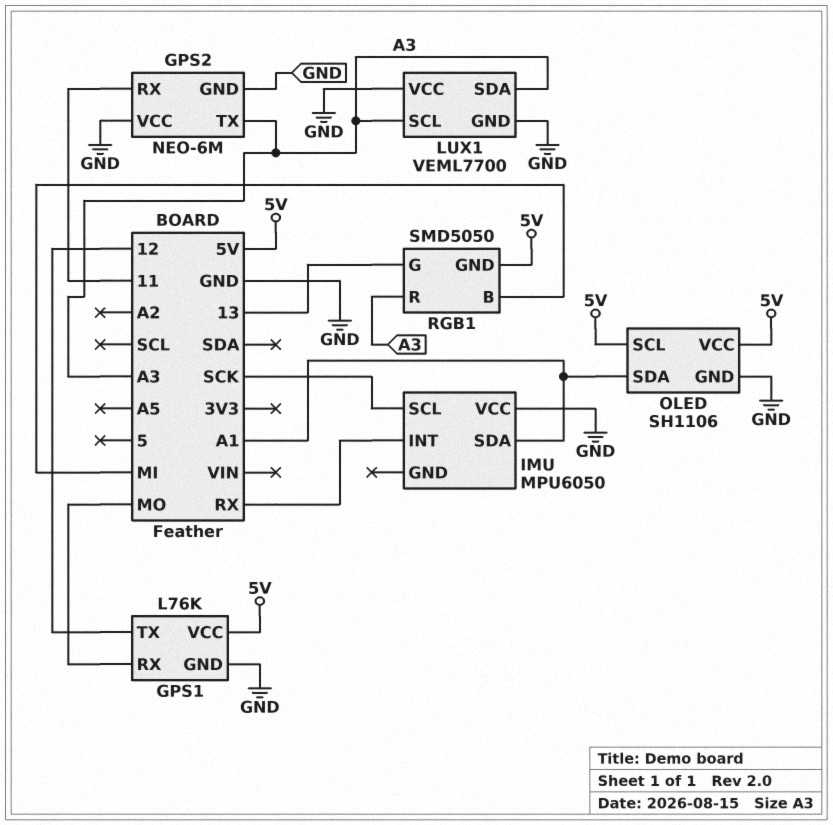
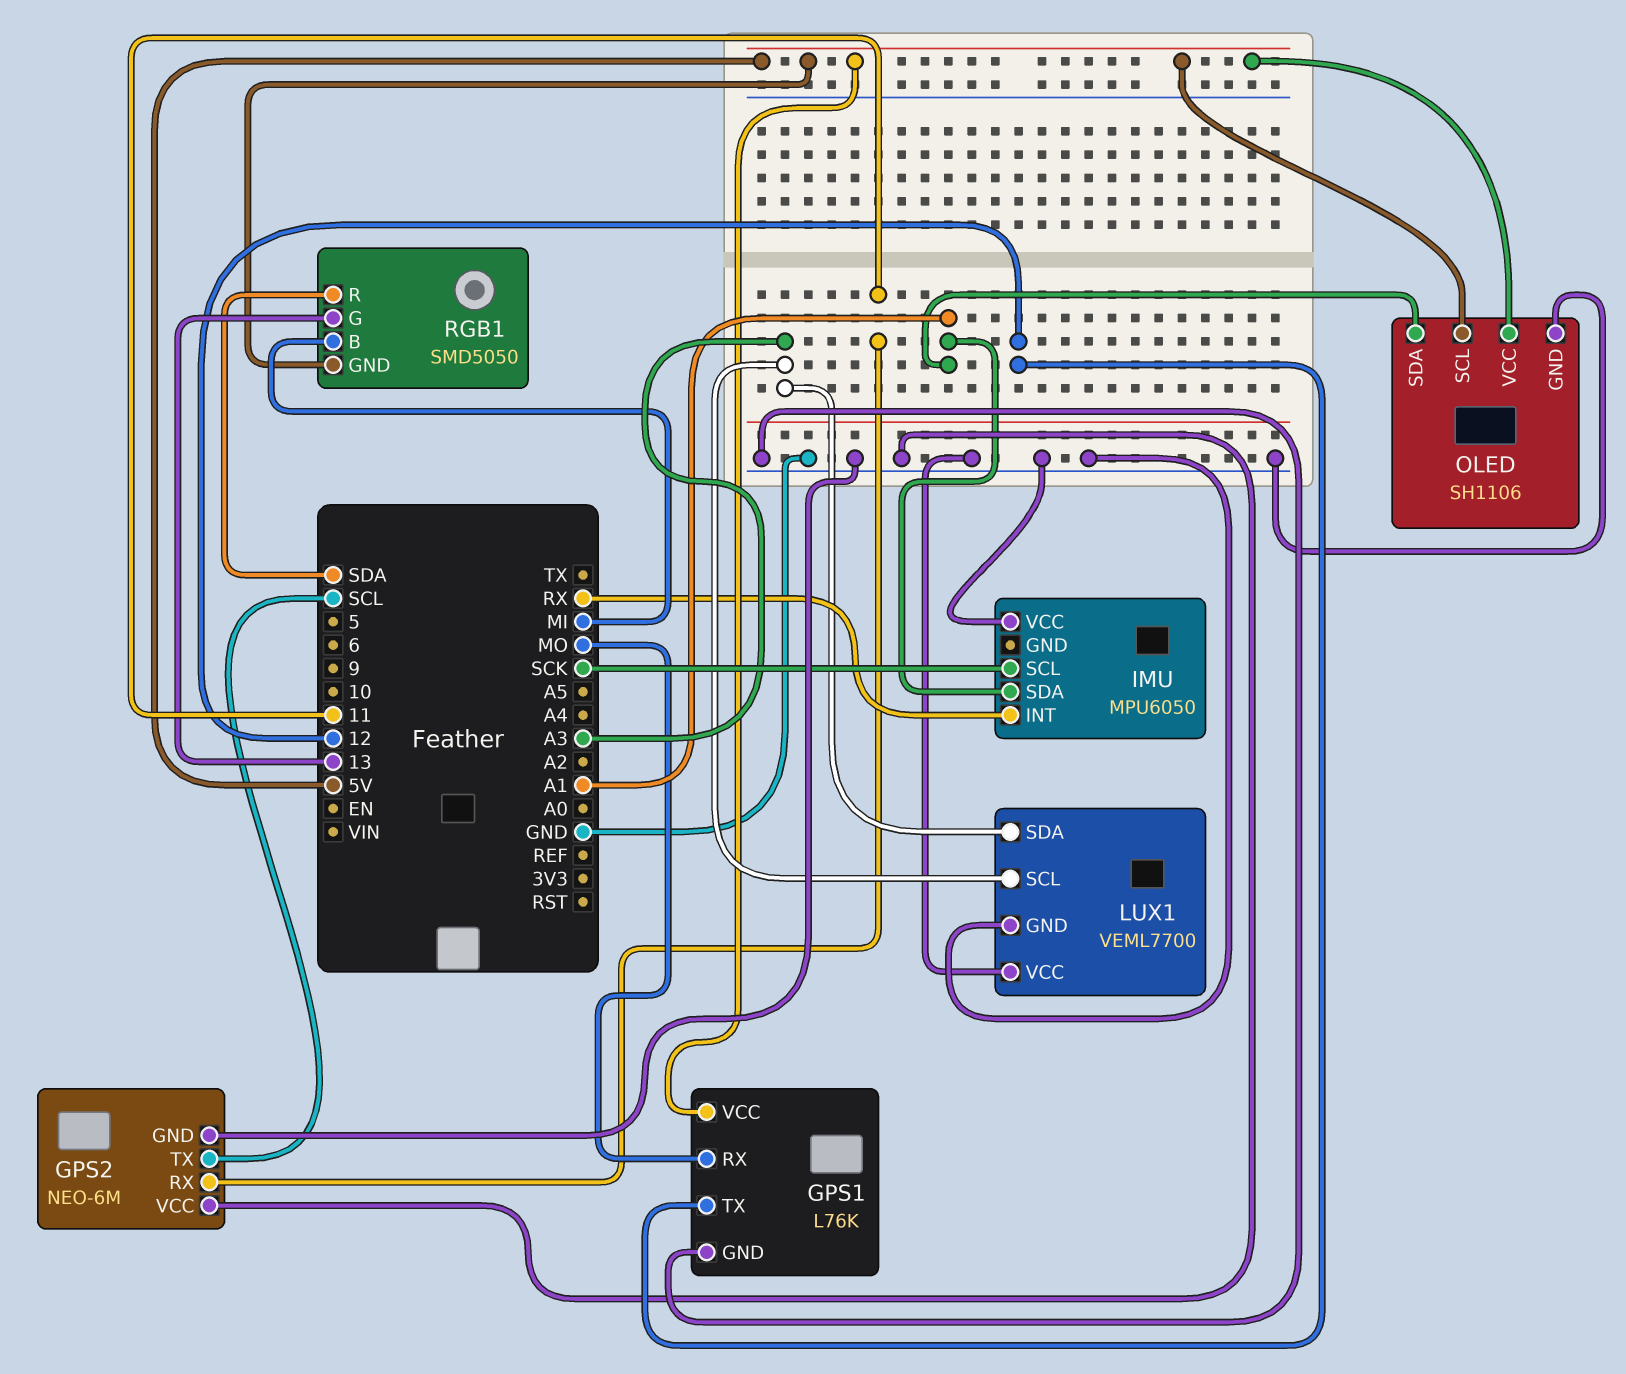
GPS2 pin TX: A3 -> SCL
RGB1 pin R: A3 -> SDA

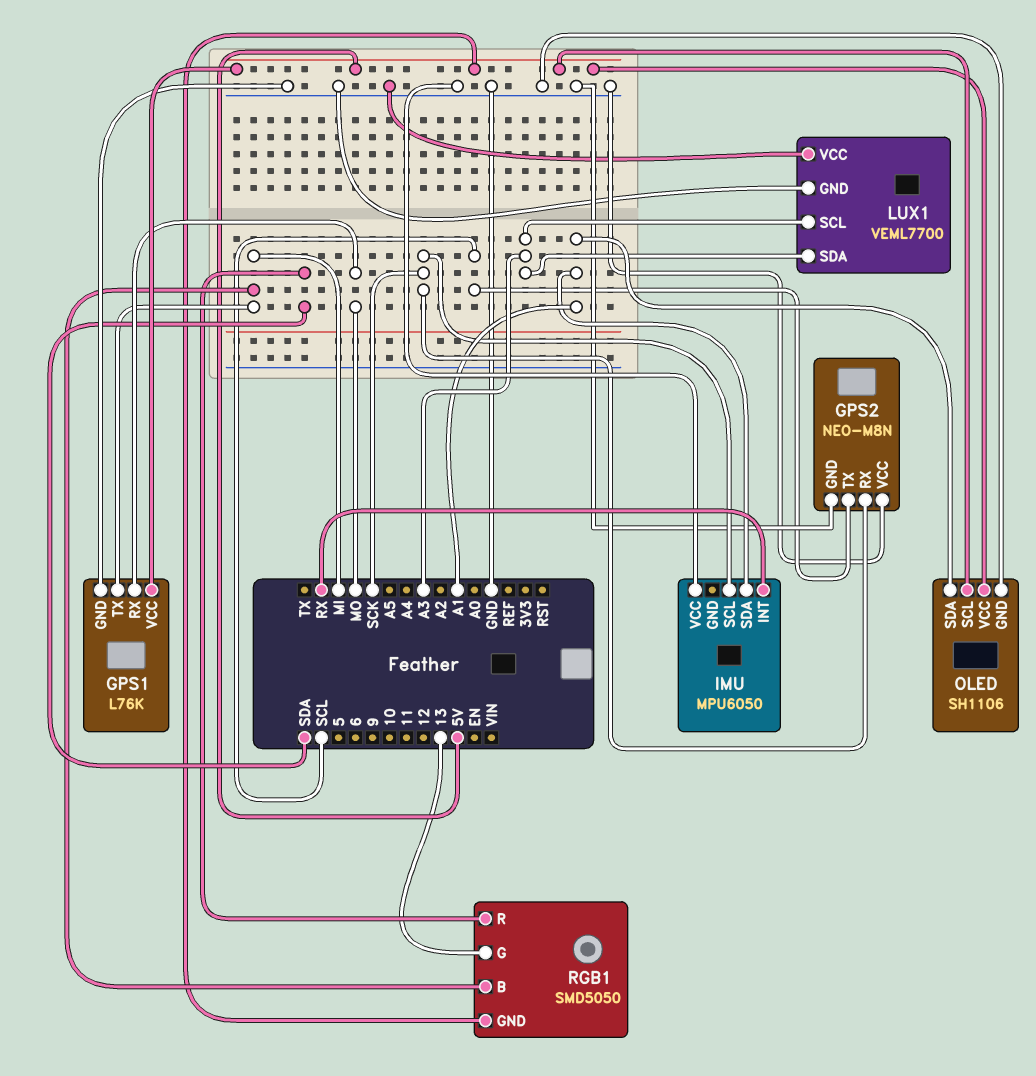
GPS1 pin TX: 12 -> MI
GPS2: NEO-6M -> NEO-M8N
GPS2 pin RX: 11 -> SCK

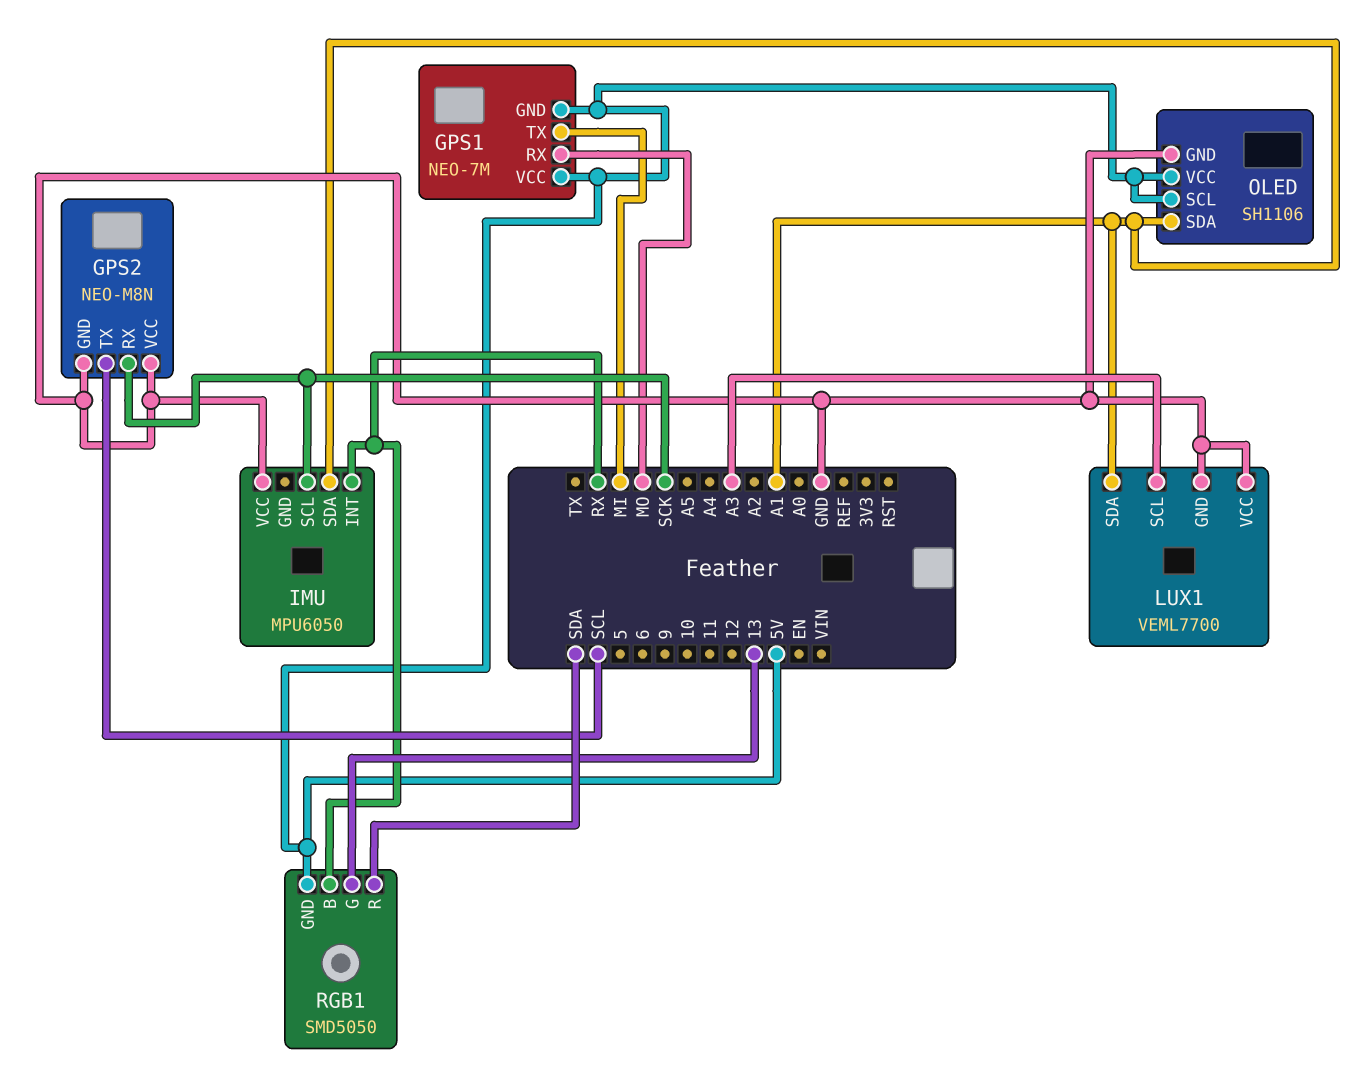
GPS1: L76K -> NEO-7M
GPS1 pin GND: GND -> 5V
LUX1 pin SDA: A3 -> A1
RGB1 pin B: MI -> RX

